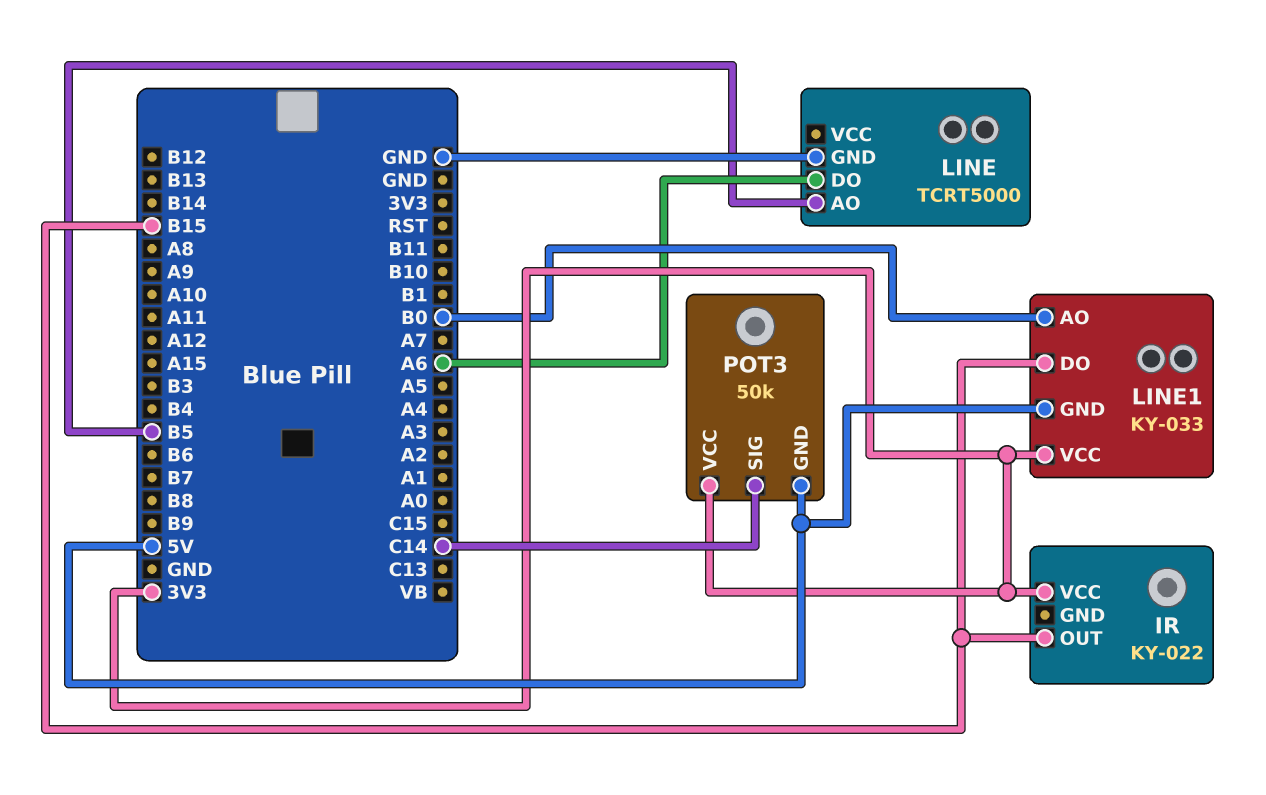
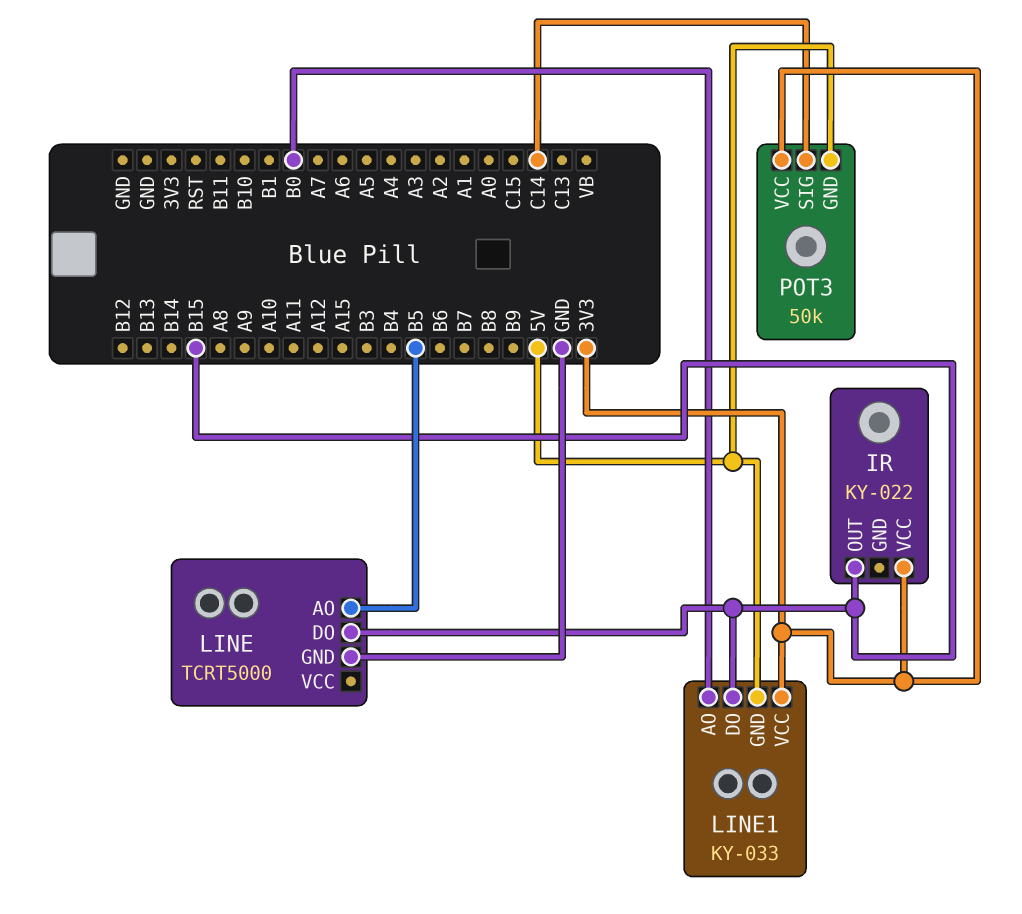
LINE pin DO: A6 -> B15

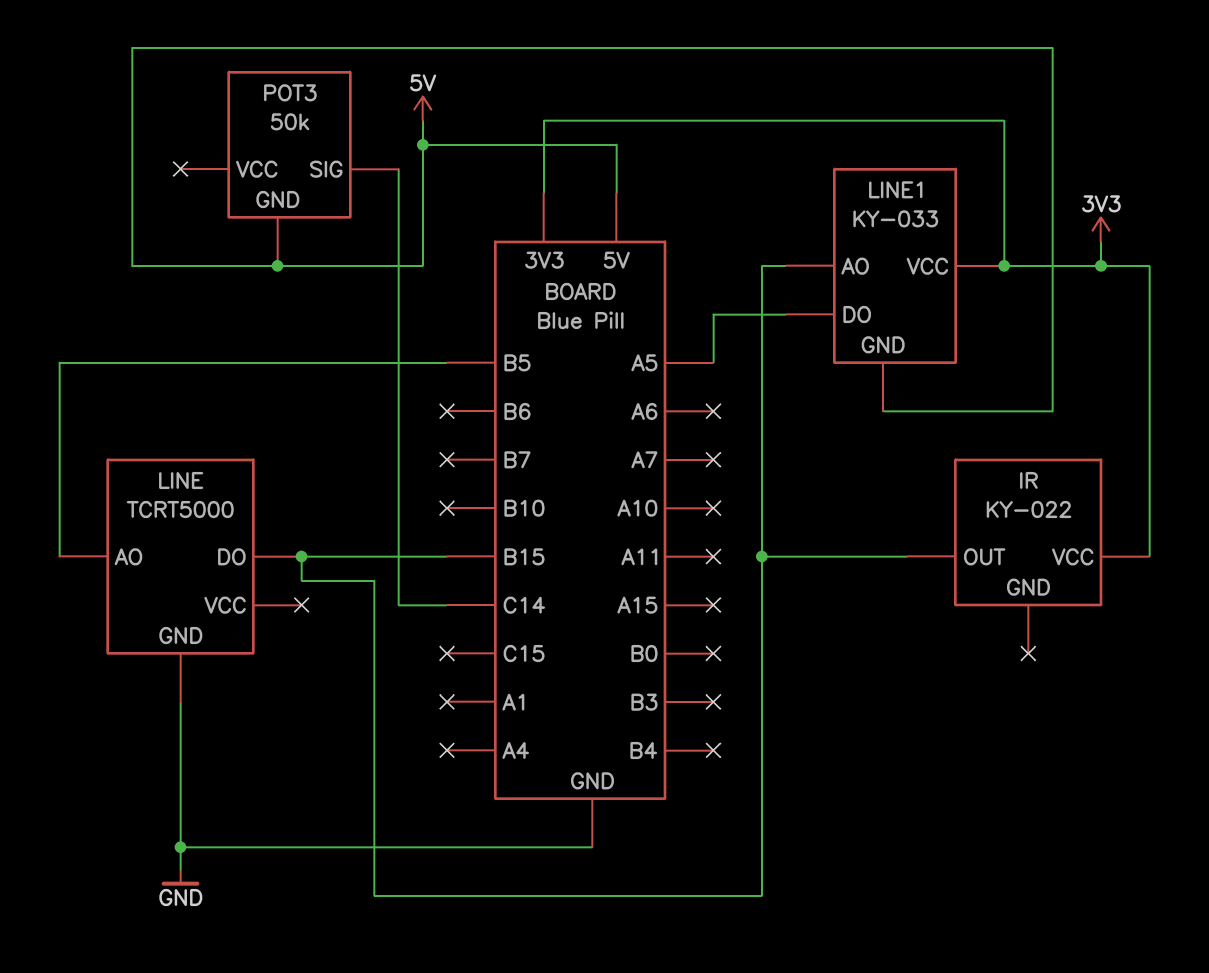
LINE1 pin AO: B0 -> B15
LINE1 pin DO: B15 -> A5
POT3 pin VCC: 3V3 -> none

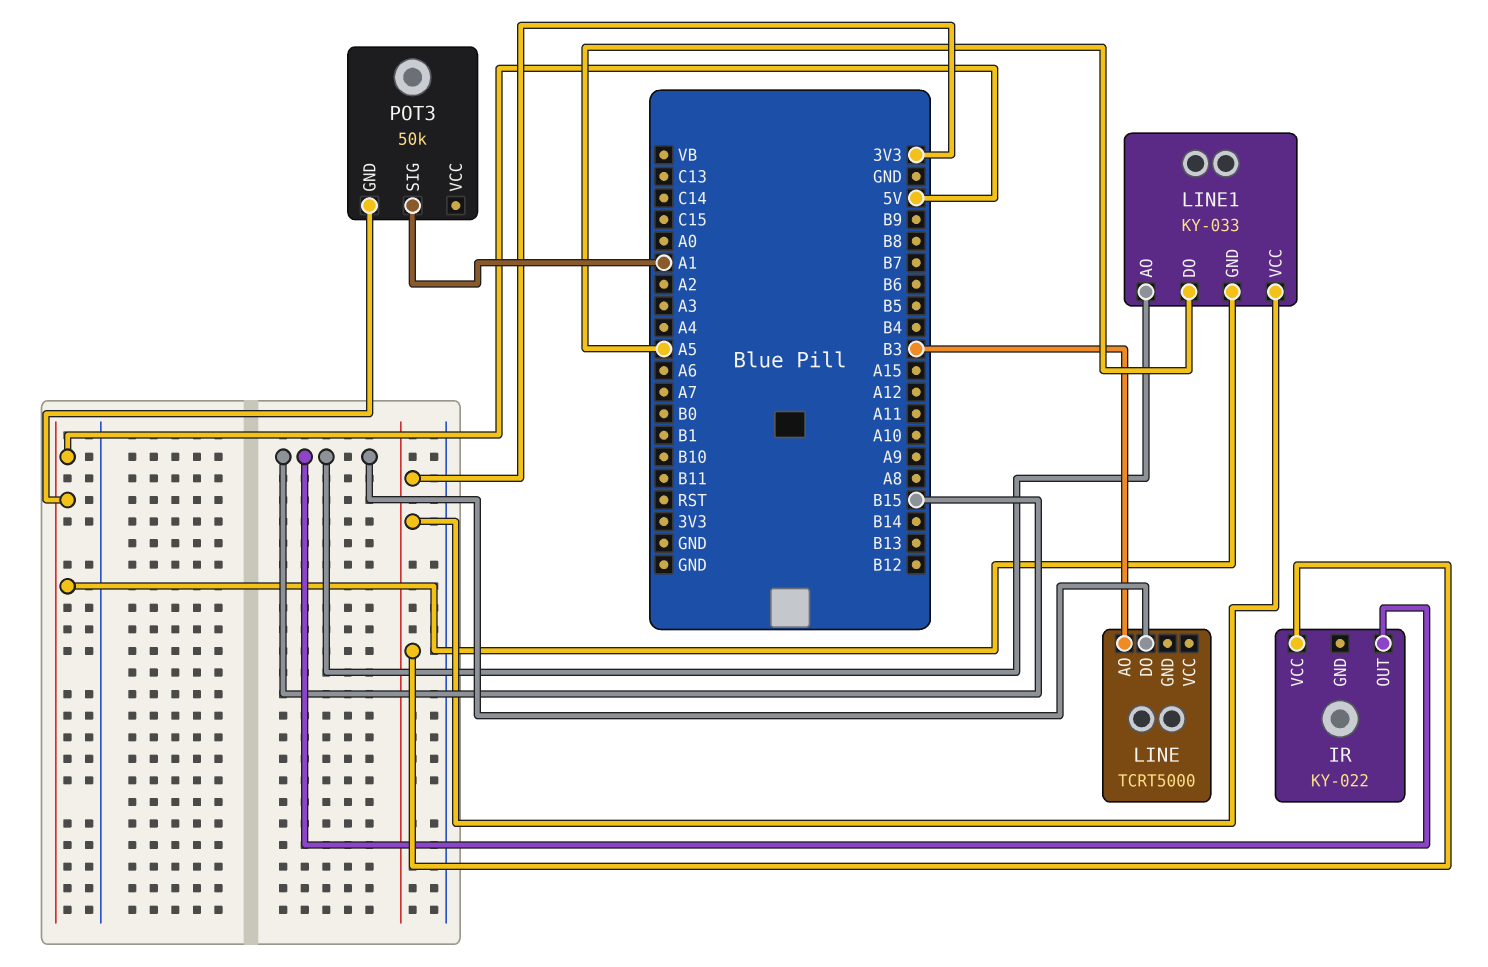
LINE pin AO: B5 -> B3
LINE pin GND: GND -> none
POT3 pin SIG: C14 -> A1

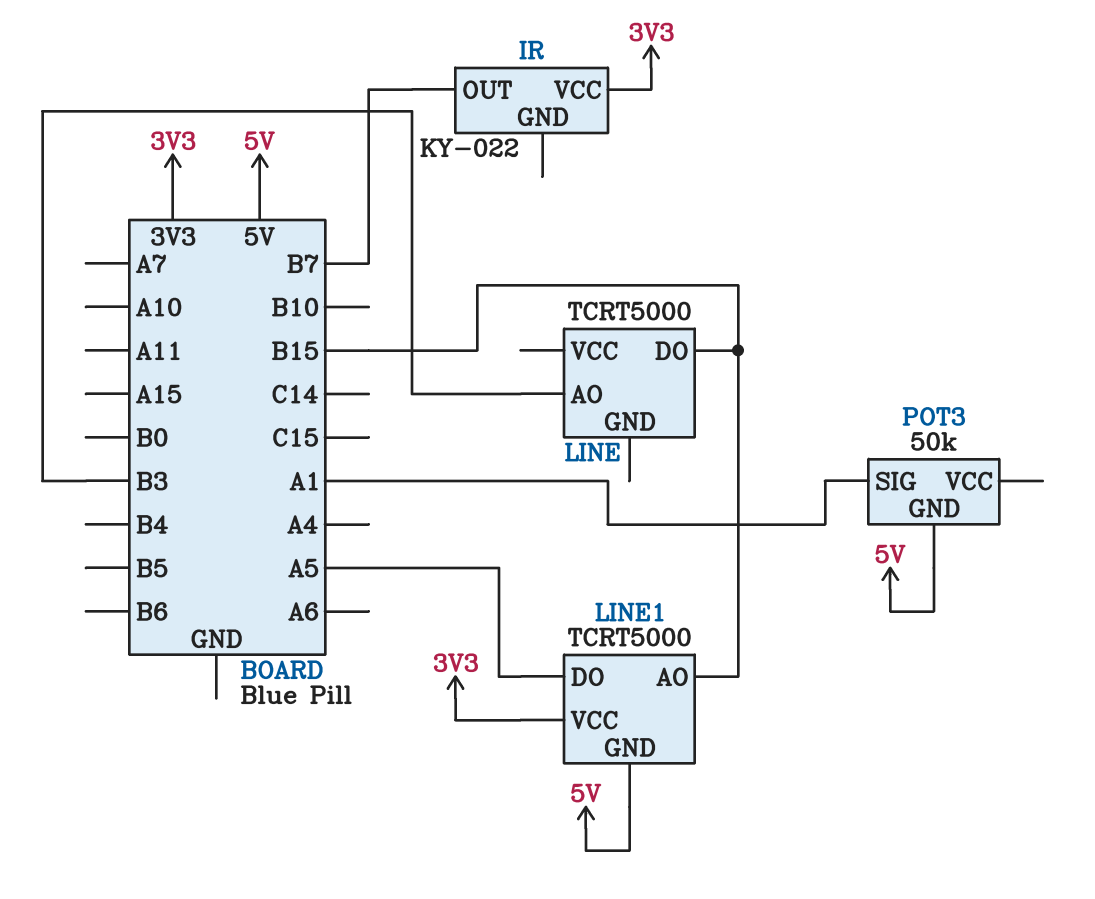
IR pin OUT: B15 -> B7
LINE1: KY-033 -> TCRT5000

